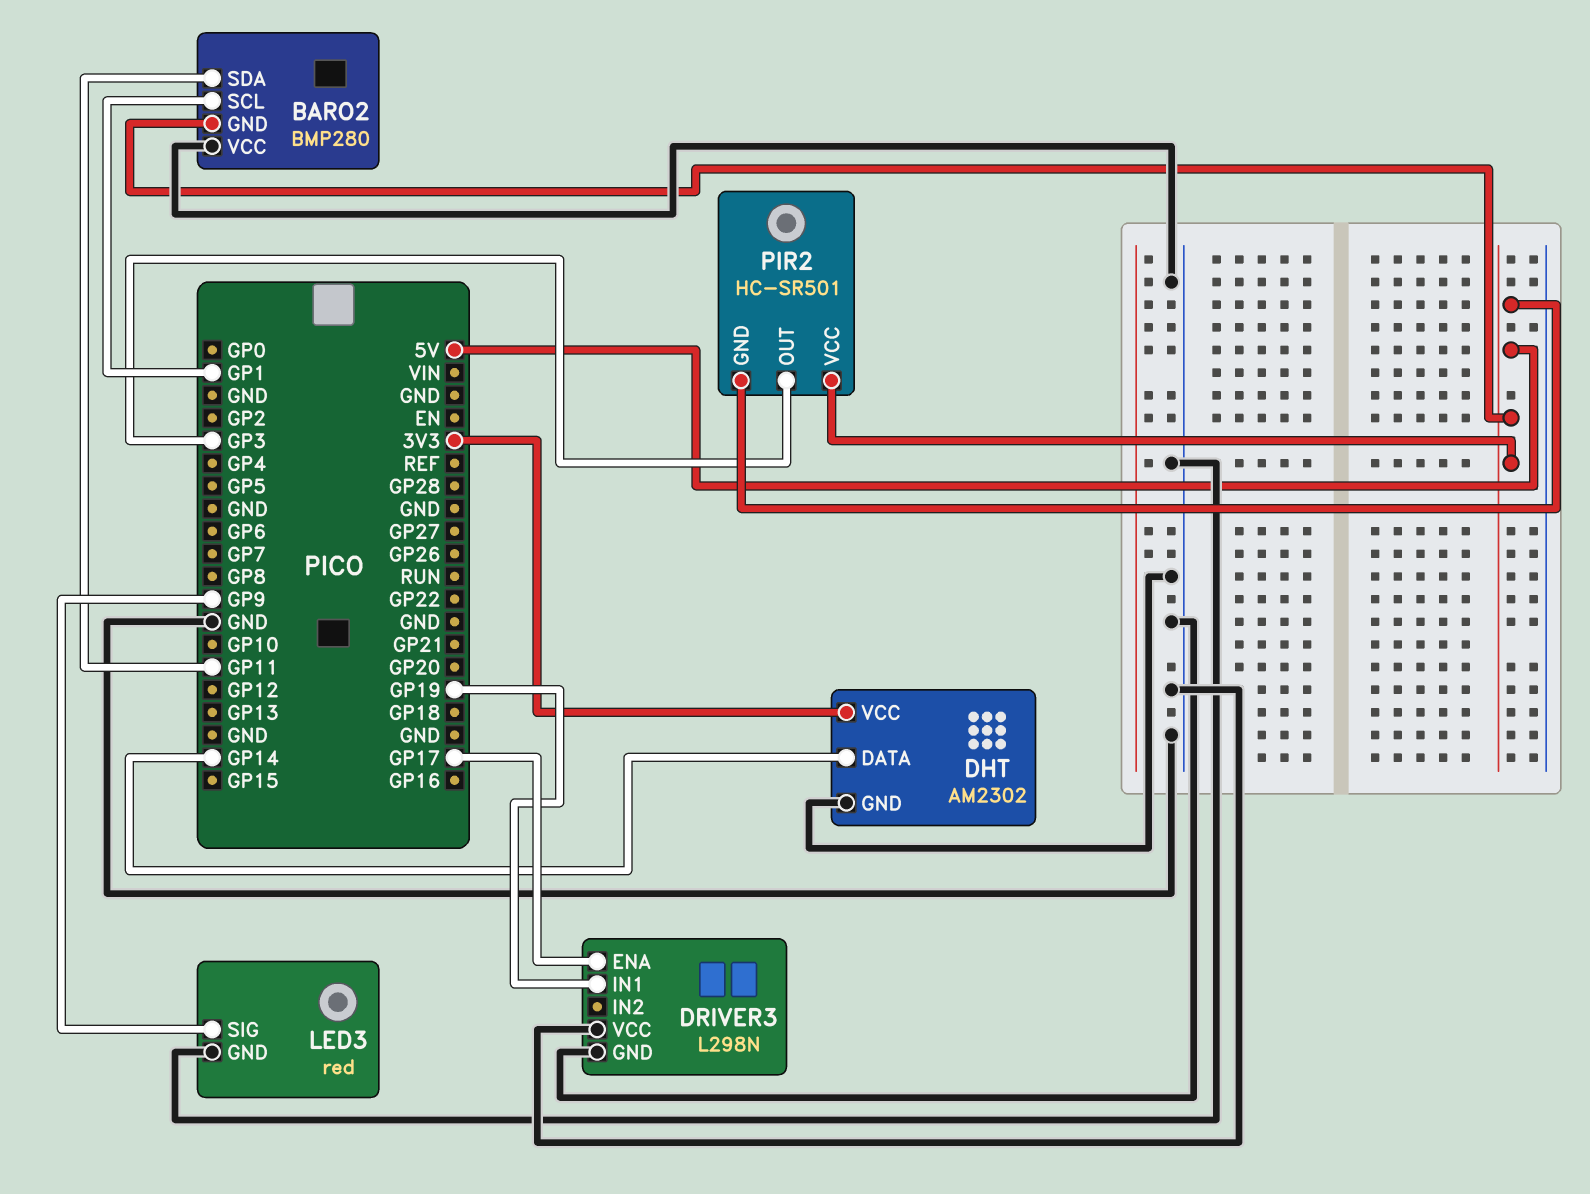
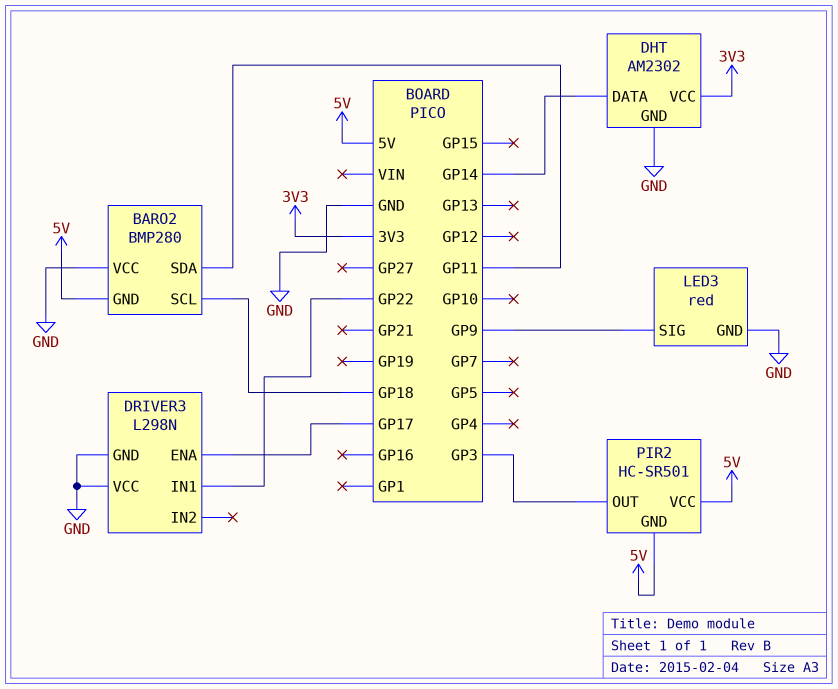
BARO2 pin SCL: GP1 -> GP18
DRIVER3 pin IN1: GP19 -> GP22

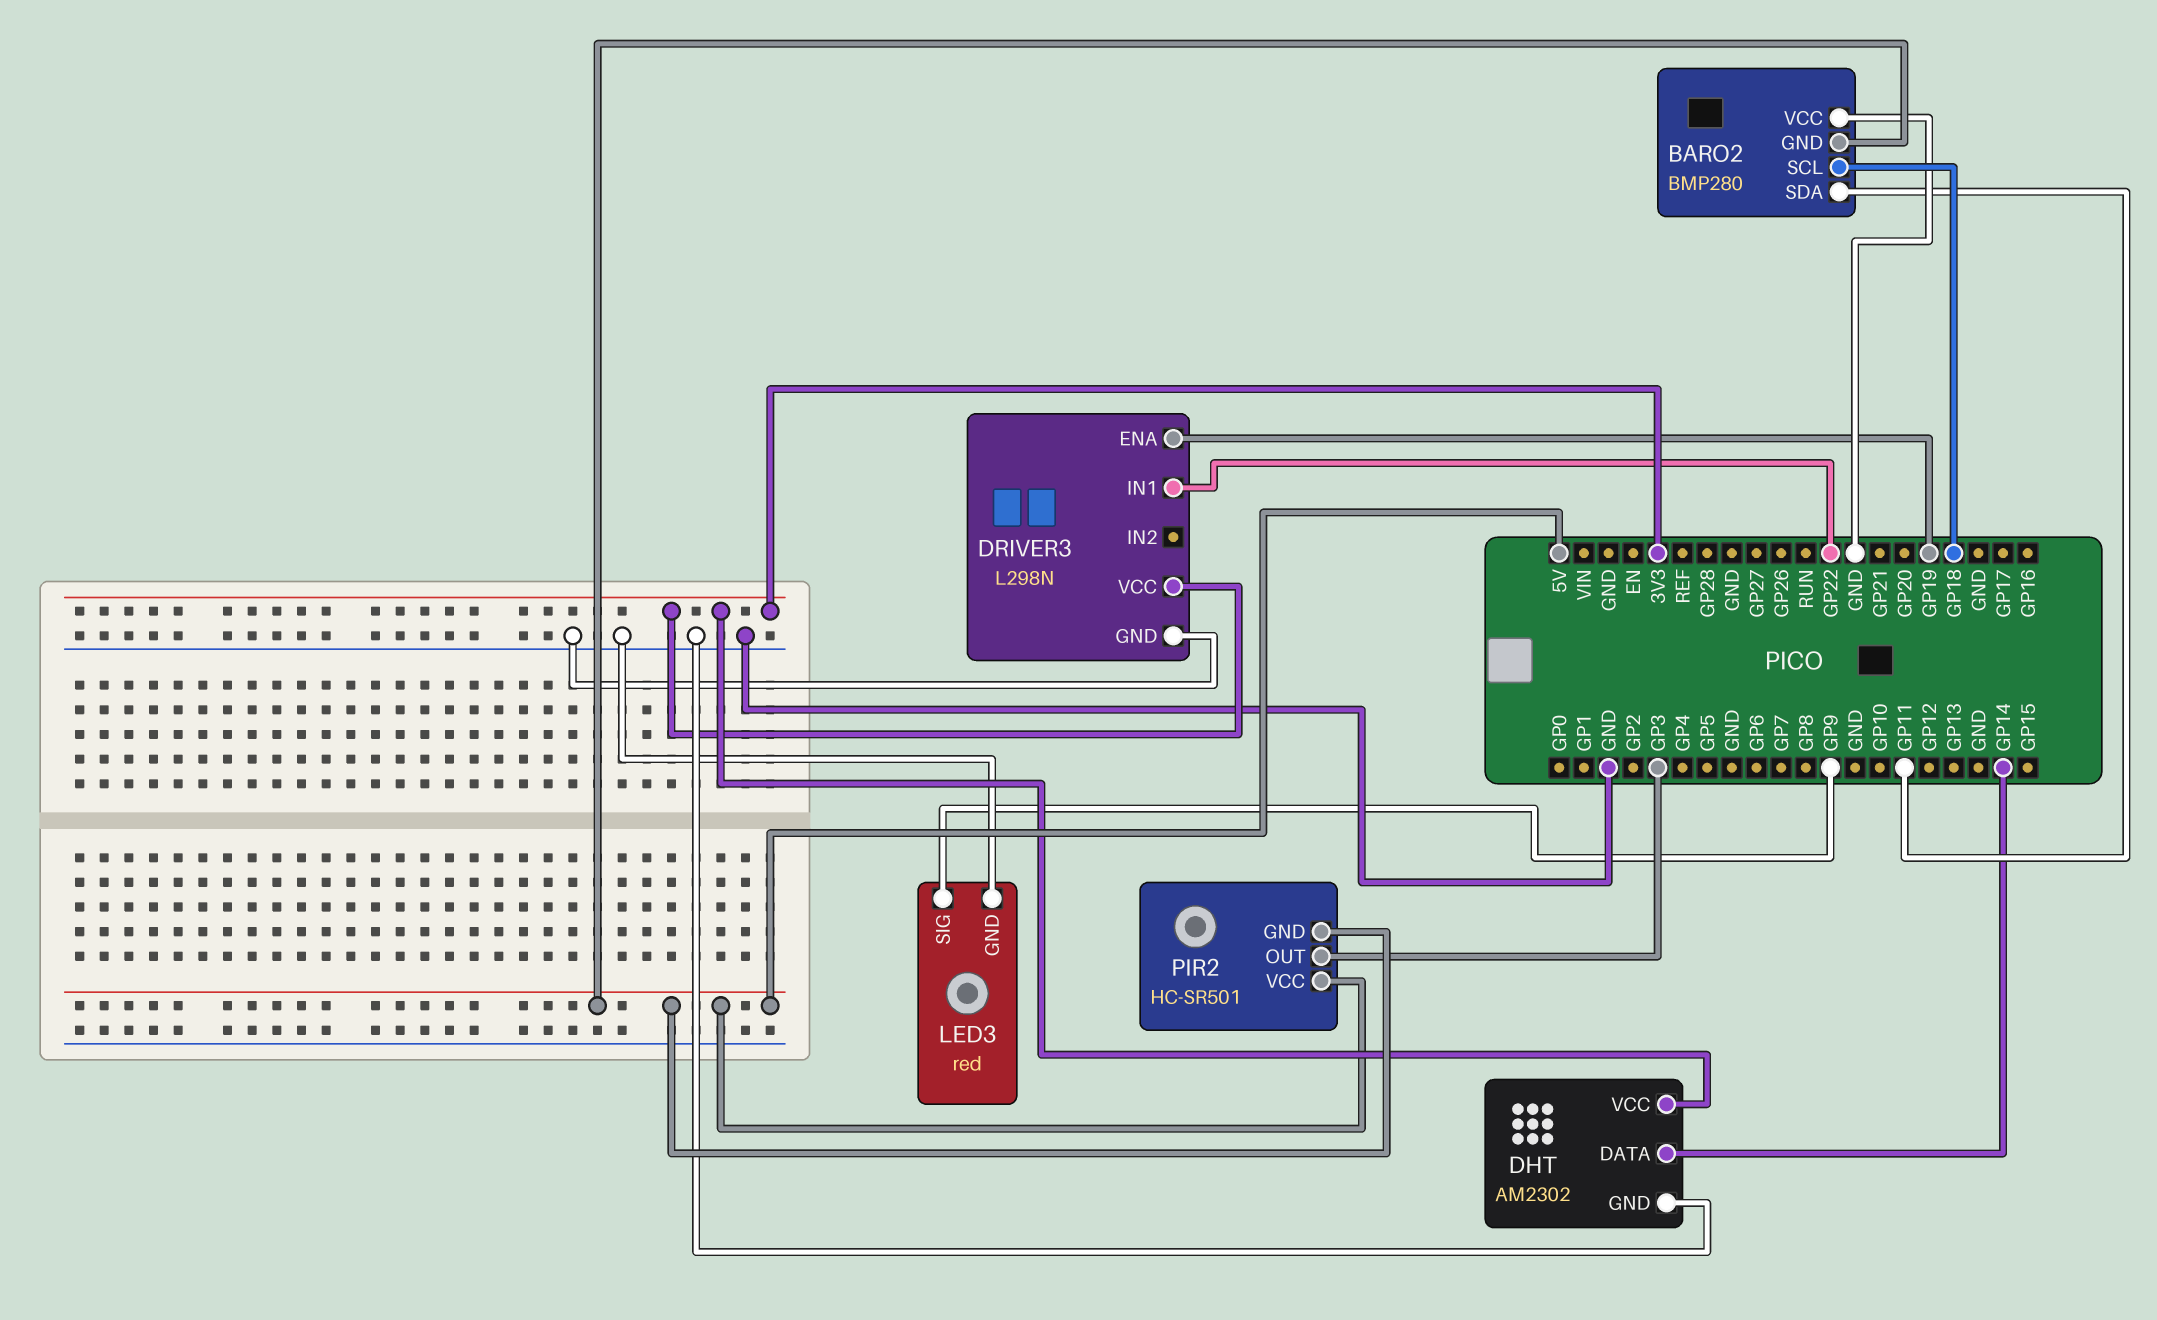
DRIVER3 pin ENA: GP17 -> GP19
DRIVER3 pin VCC: GND -> 3V3

